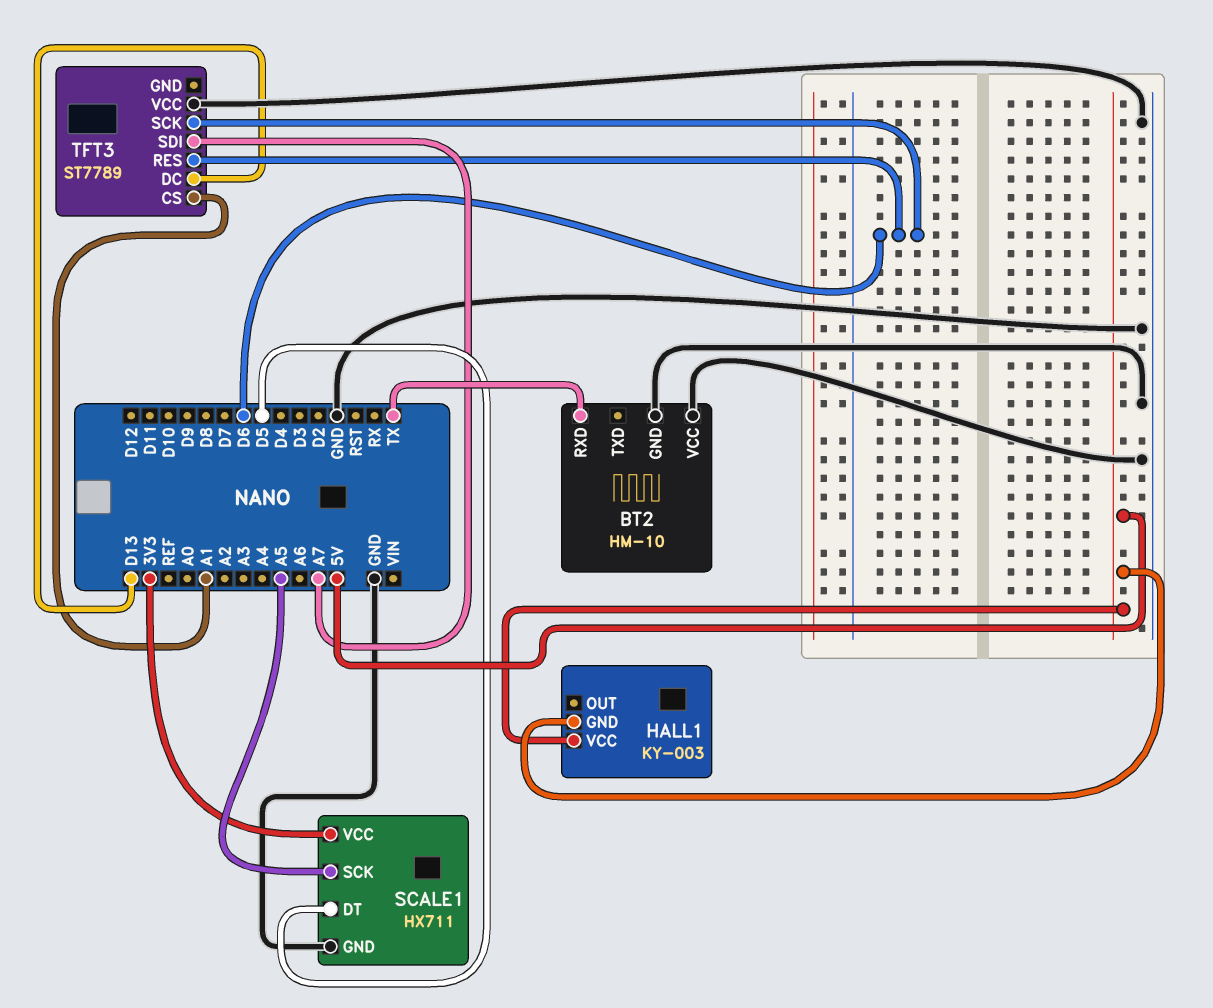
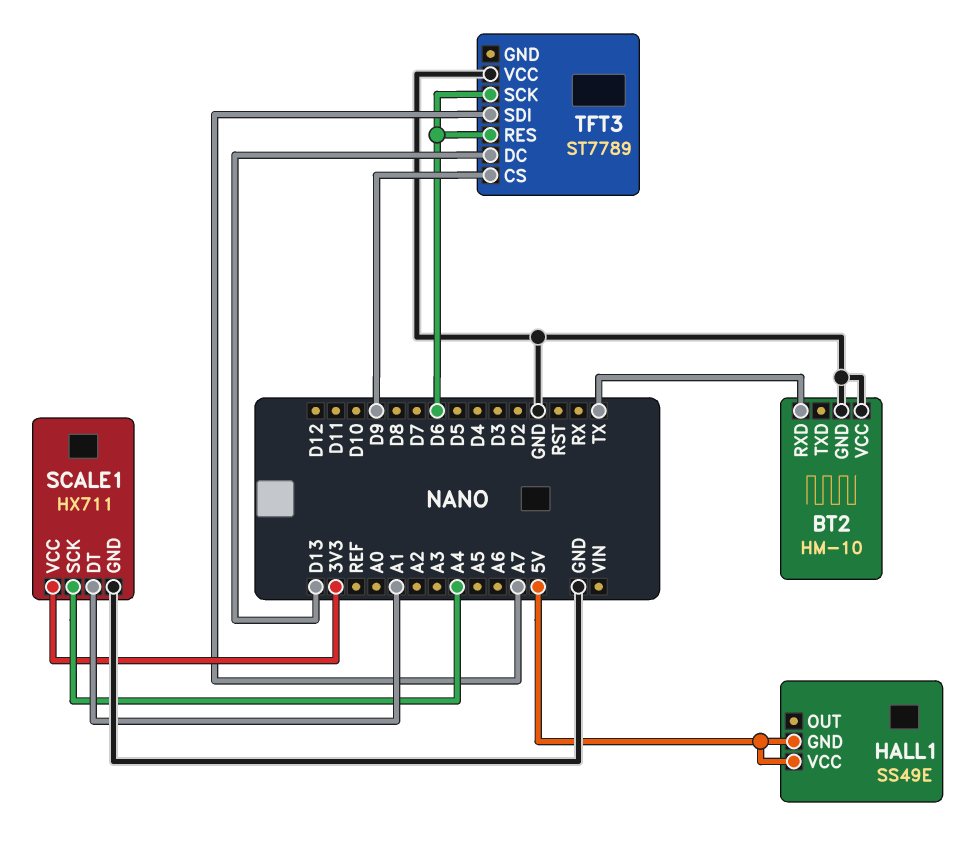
HALL1: KY-003 -> SS49E
SCALE1 pin DT: D5 -> A1
SCALE1 pin SCK: A5 -> A4
TFT3 pin CS: A1 -> D9

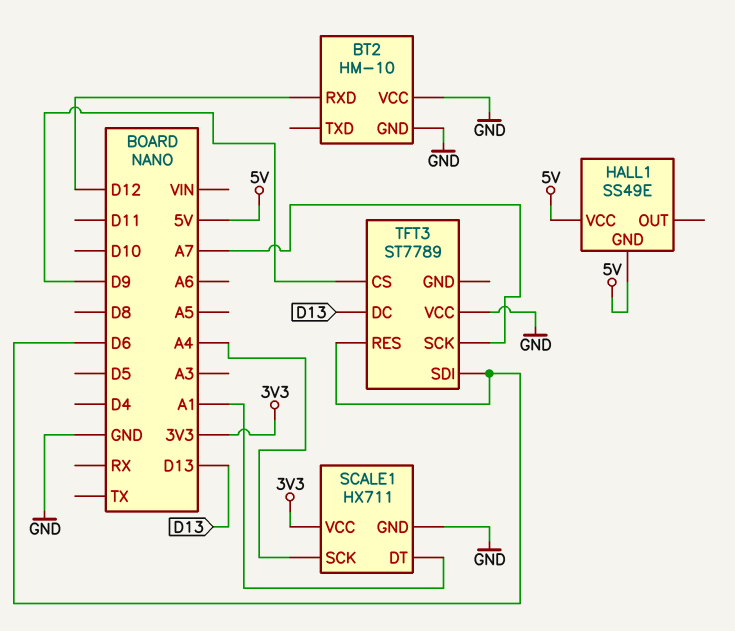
BT2 pin RXD: TX -> D12
TFT3 pin SCK: D6 -> A7
TFT3 pin SDI: A7 -> D6

